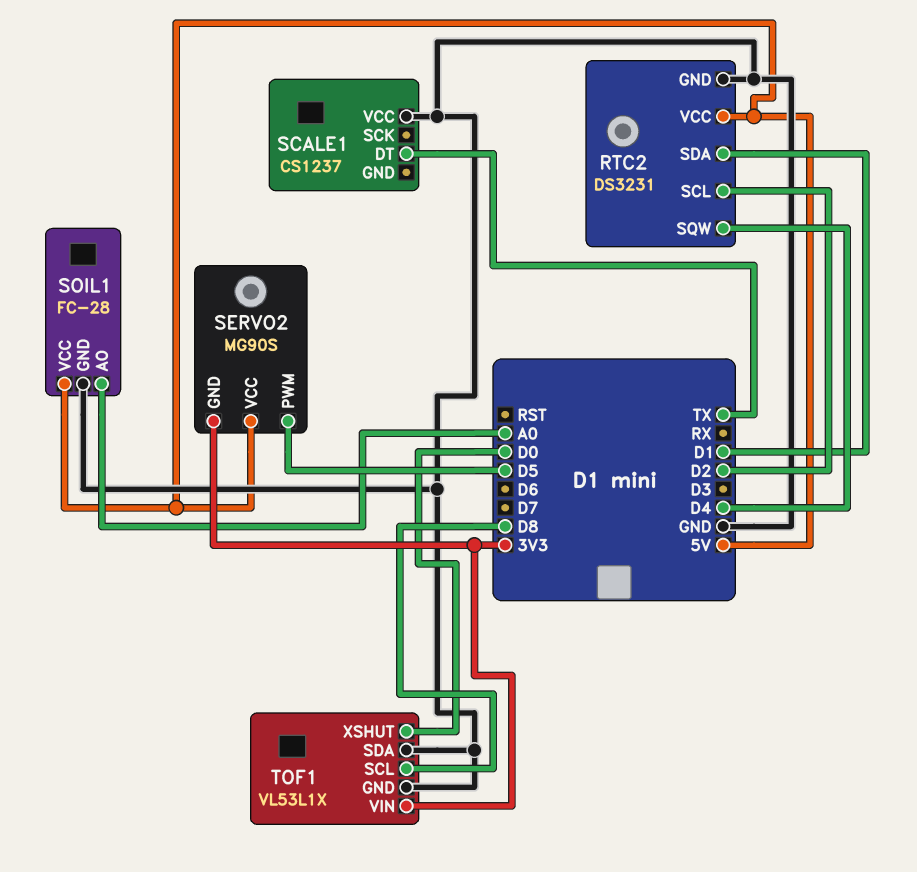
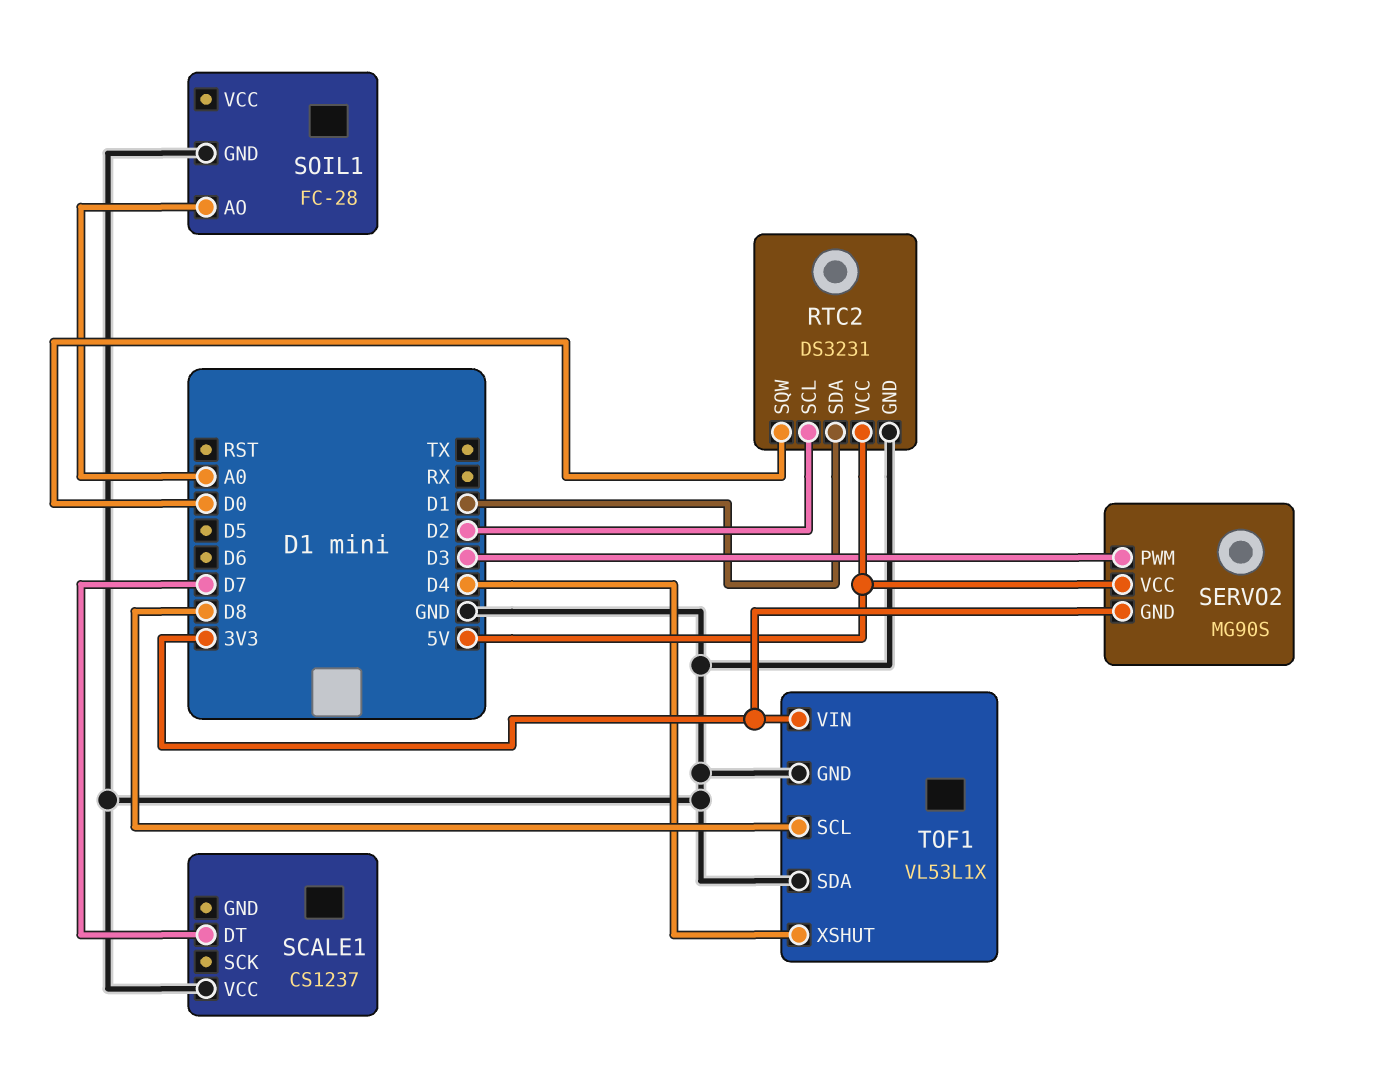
RTC2 pin SQW: D4 -> D0
SCALE1 pin DT: TX -> D7
SERVO2 pin PWM: D5 -> D3
SOIL1 pin VCC: 5V -> none
TOF1 pin XSHUT: D0 -> D4

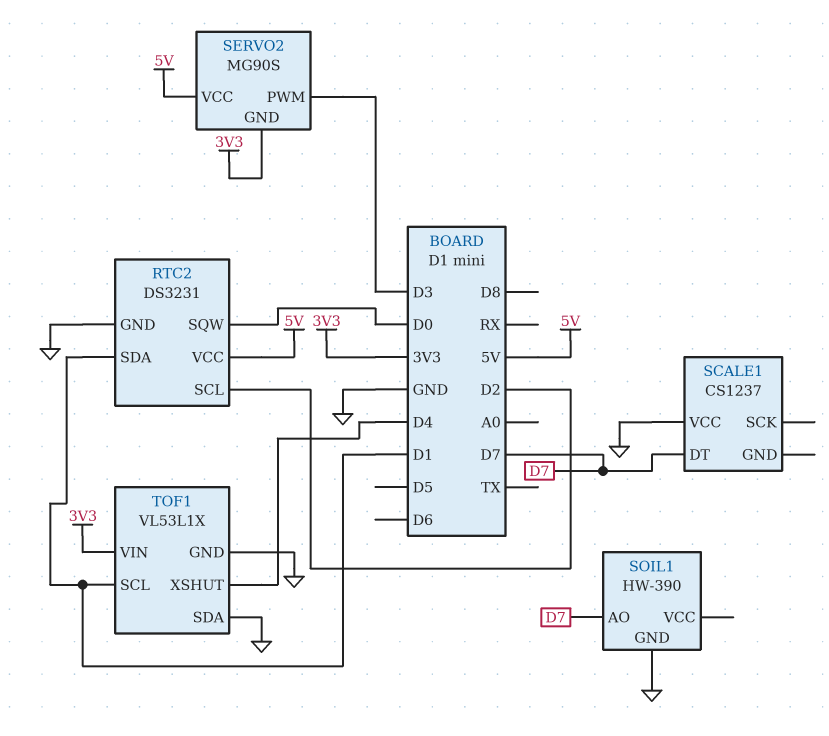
SOIL1: FC-28 -> HW-390
SOIL1 pin AO: A0 -> D7
TOF1 pin SCL: D8 -> D1

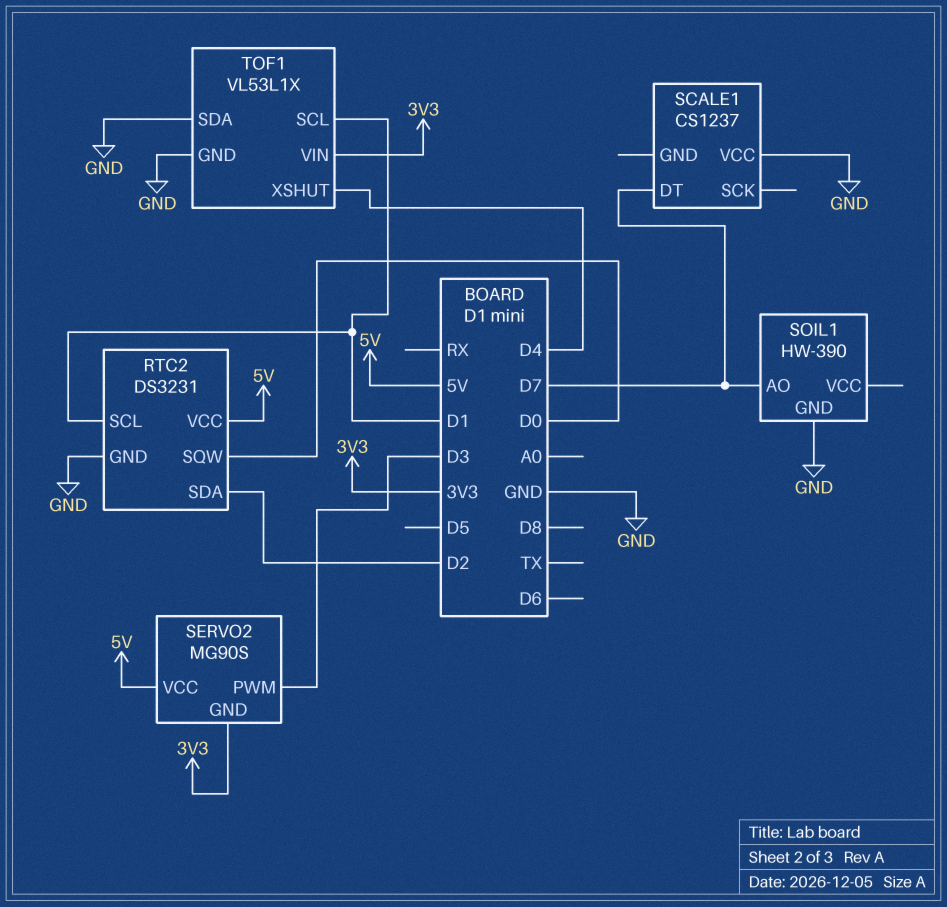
RTC2 pin SCL: D2 -> D1
RTC2 pin SDA: D1 -> D2

